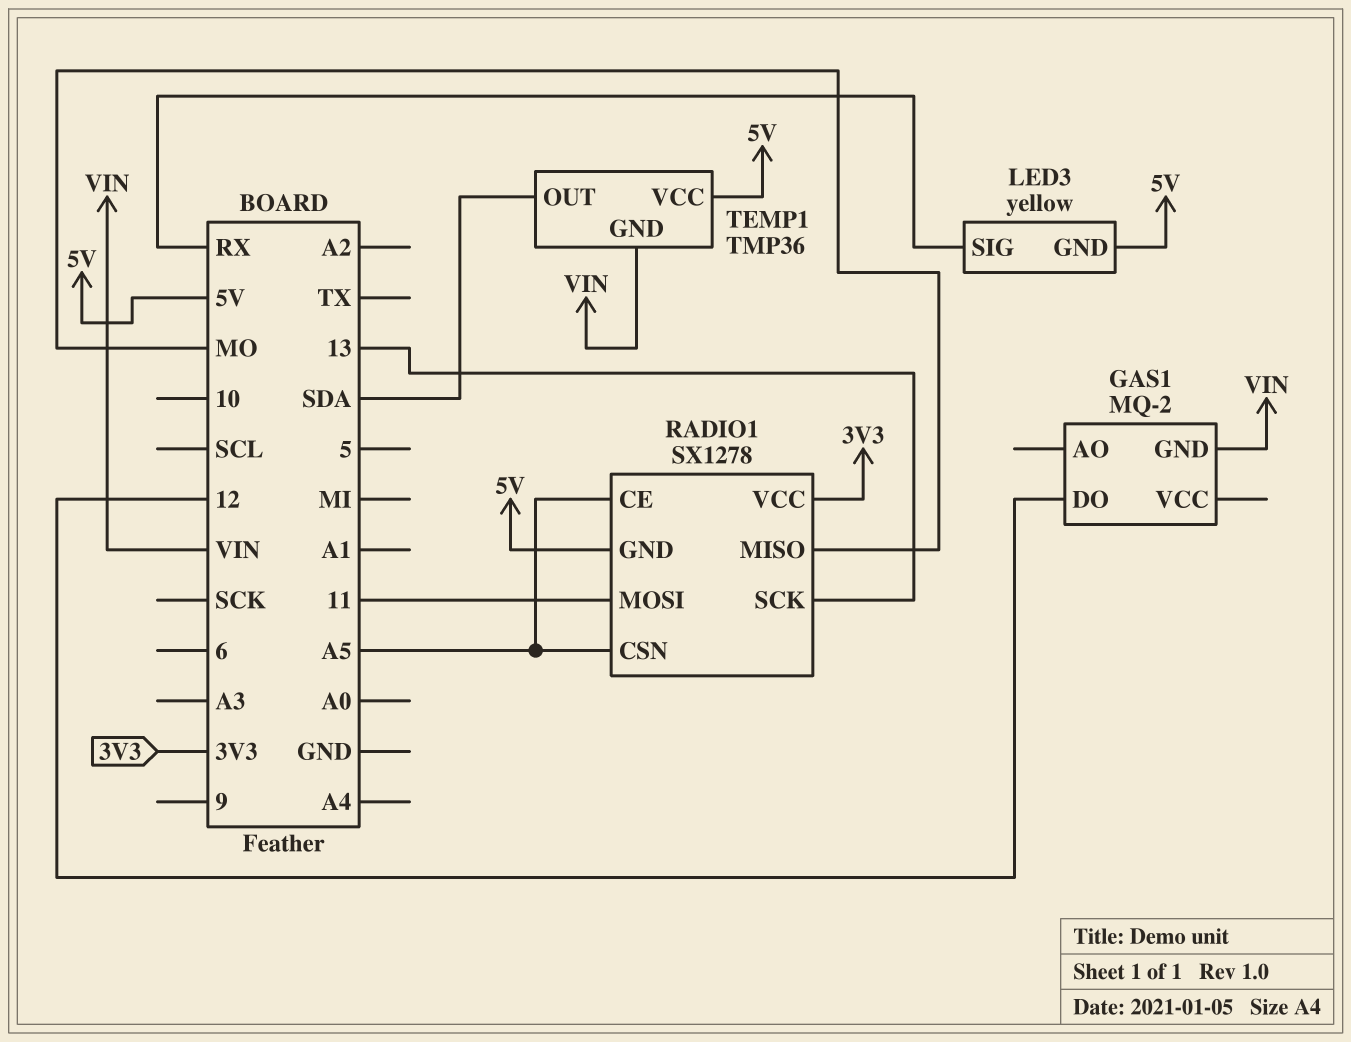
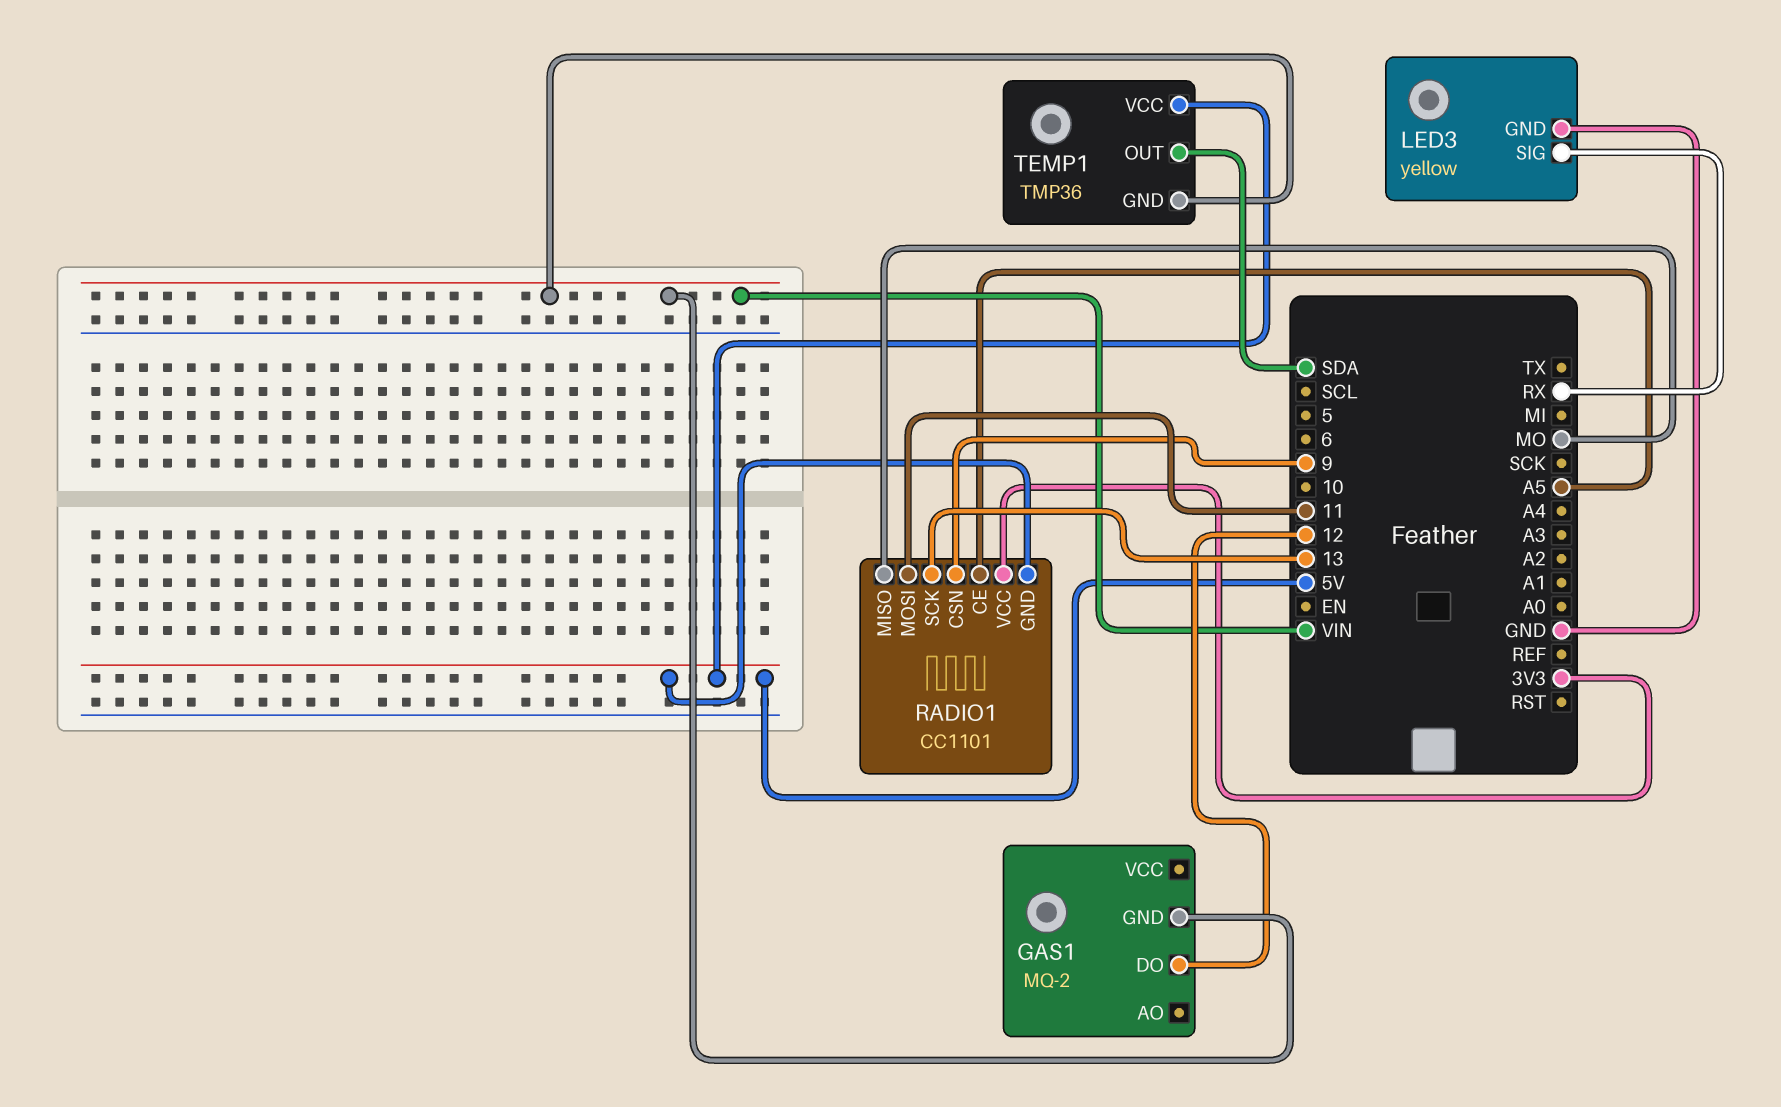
LED3 pin GND: 5V -> GND
RADIO1: SX1278 -> CC1101
RADIO1 pin CSN: A5 -> 9

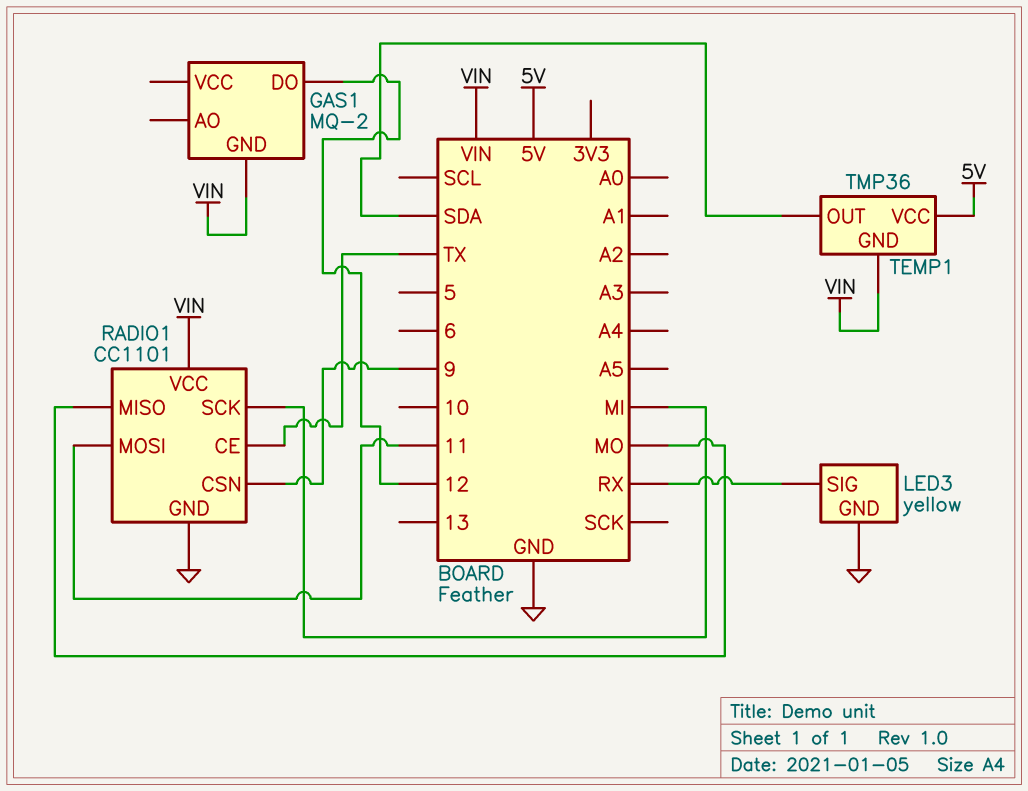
RADIO1 pin CE: A5 -> TX
RADIO1 pin GND: 5V -> GND
RADIO1 pin SCK: 13 -> MI
RADIO1 pin VCC: 3V3 -> VIN

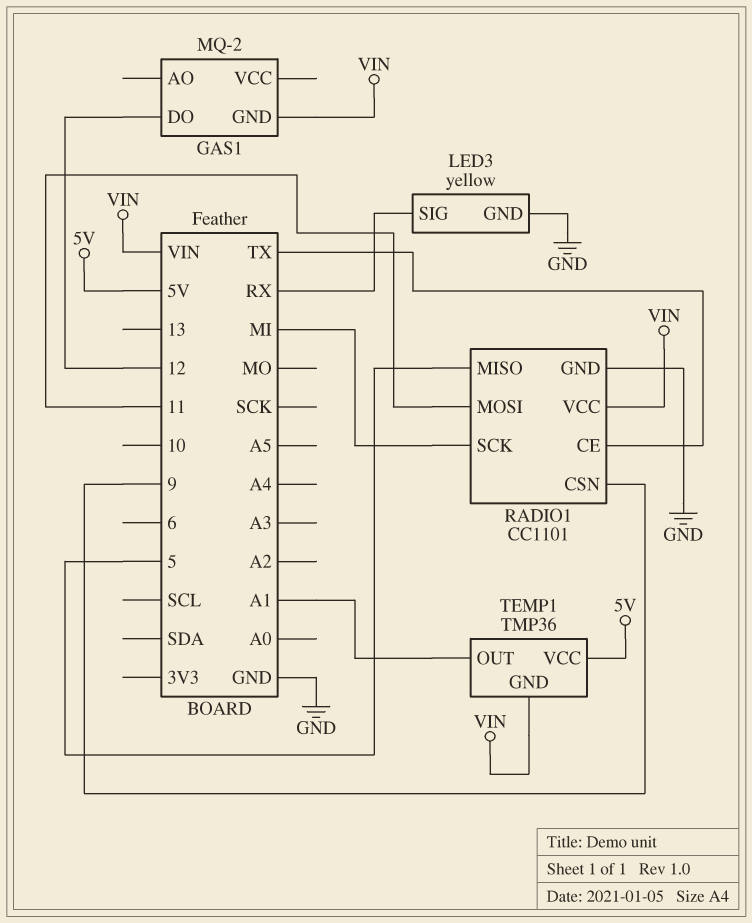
RADIO1 pin MISO: MO -> 5
TEMP1 pin OUT: SDA -> A1

